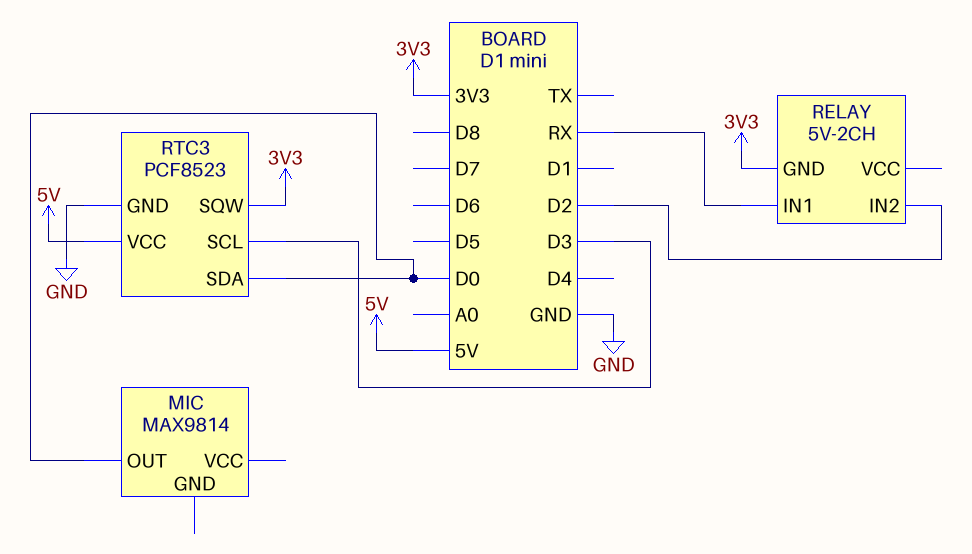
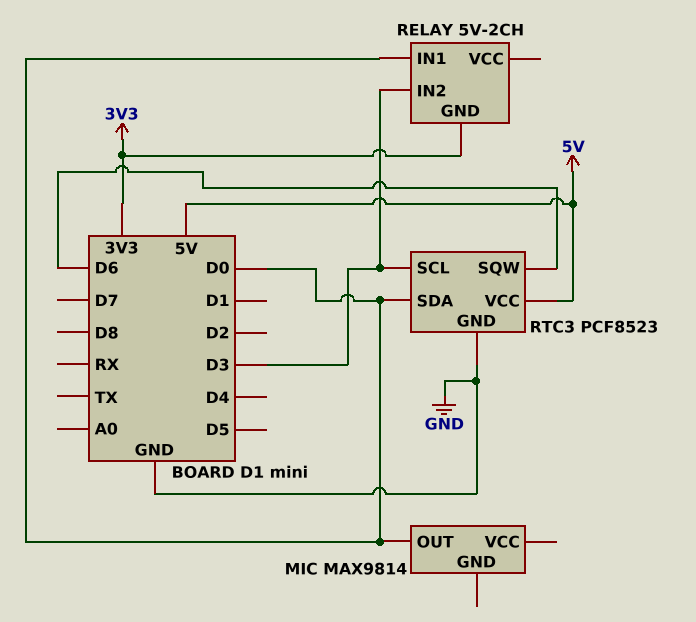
RELAY pin IN1: RX -> D0
RELAY pin IN2: D2 -> D3
RTC3 pin SQW: 3V3 -> D6

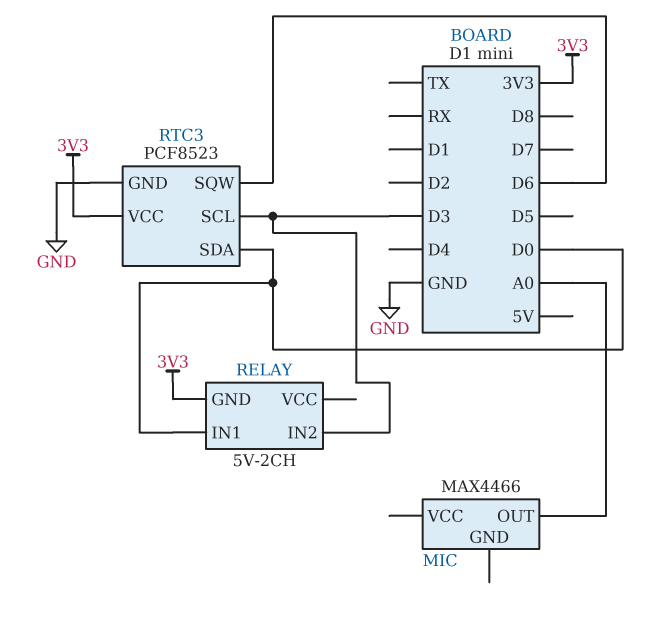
MIC: MAX9814 -> MAX4466
MIC pin OUT: D0 -> A0
RTC3 pin VCC: 5V -> 3V3

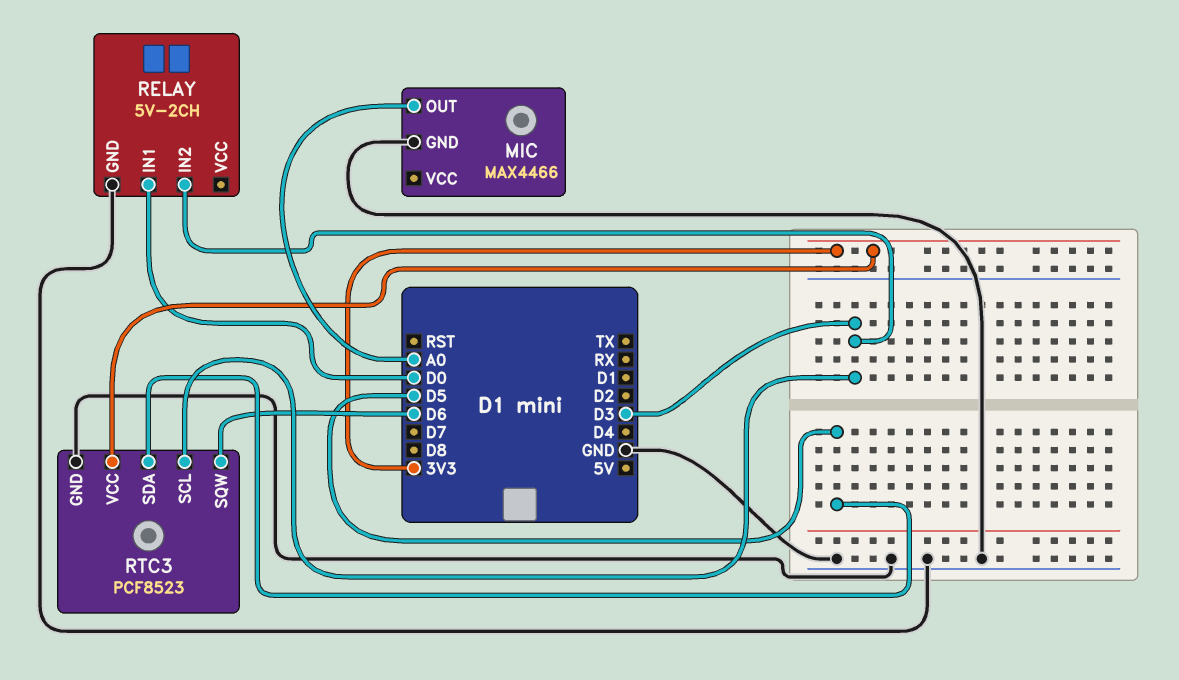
MIC pin GND: none -> GND
RELAY pin GND: 3V3 -> GND
RTC3 pin SDA: D0 -> D5

